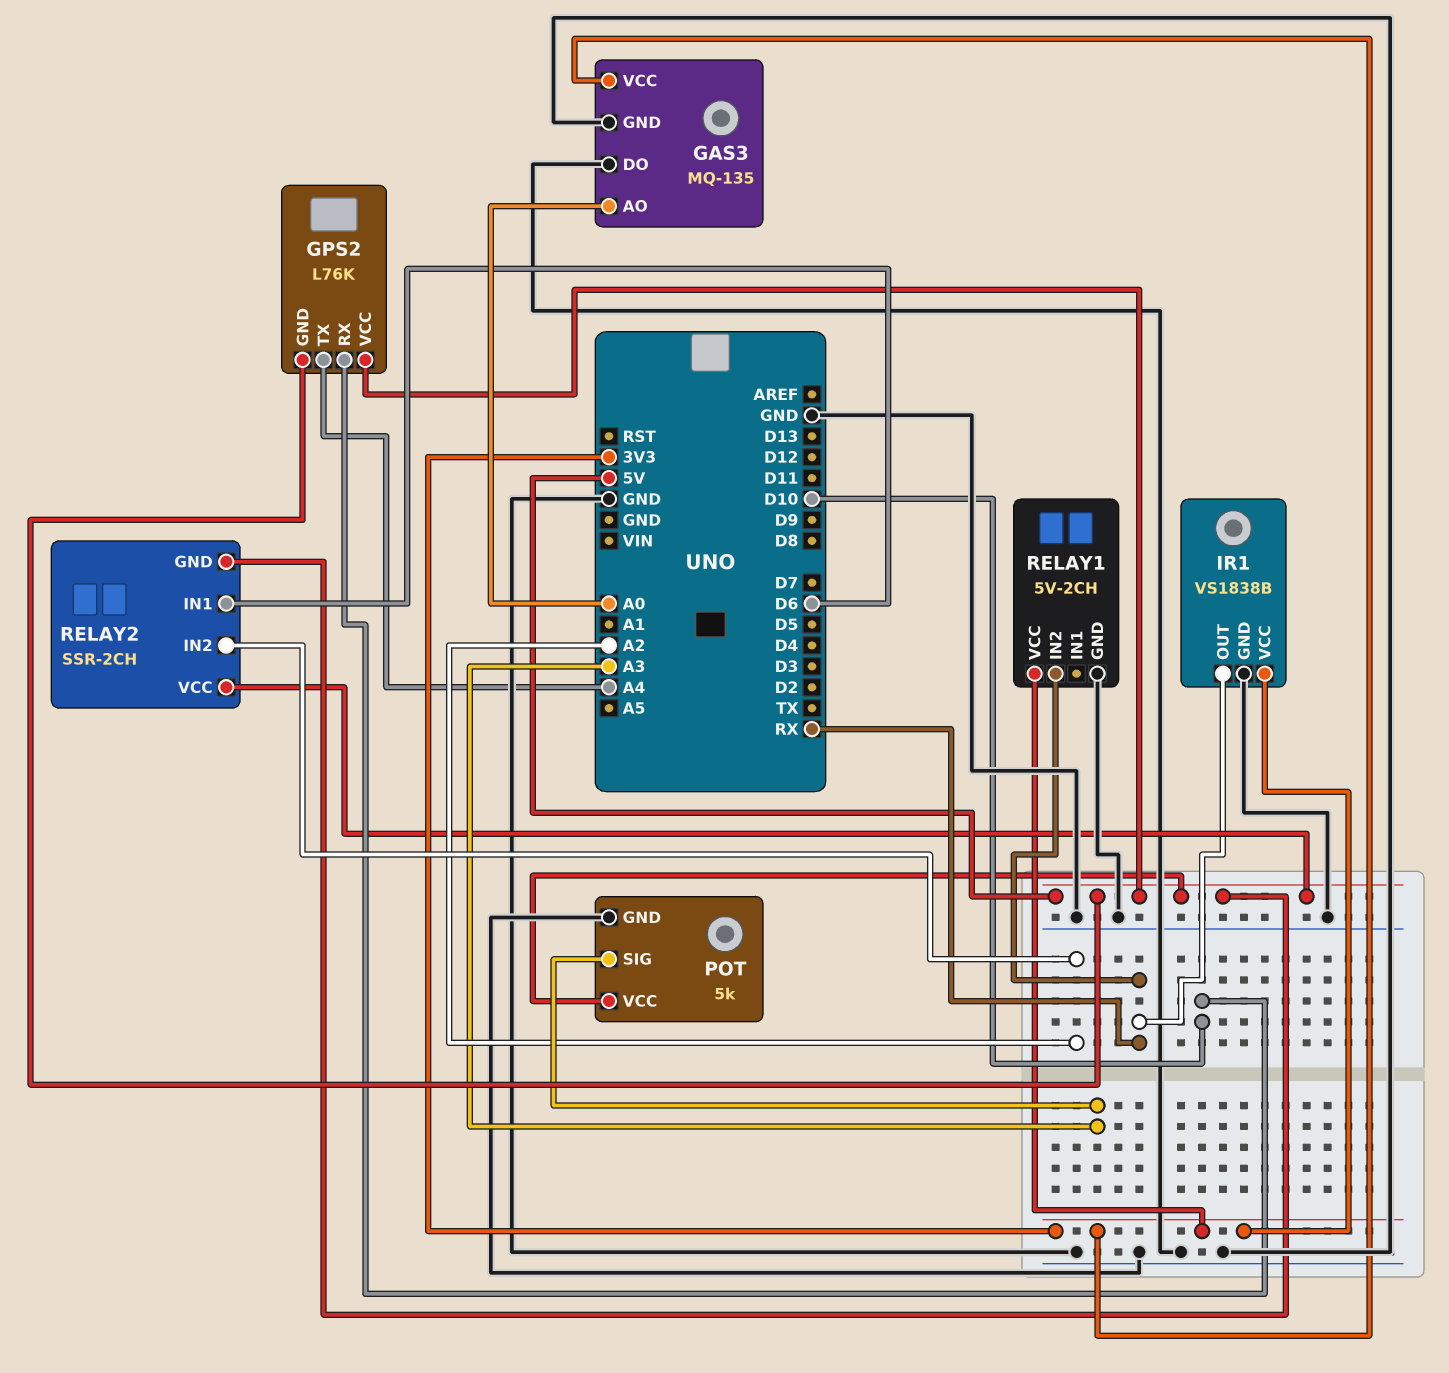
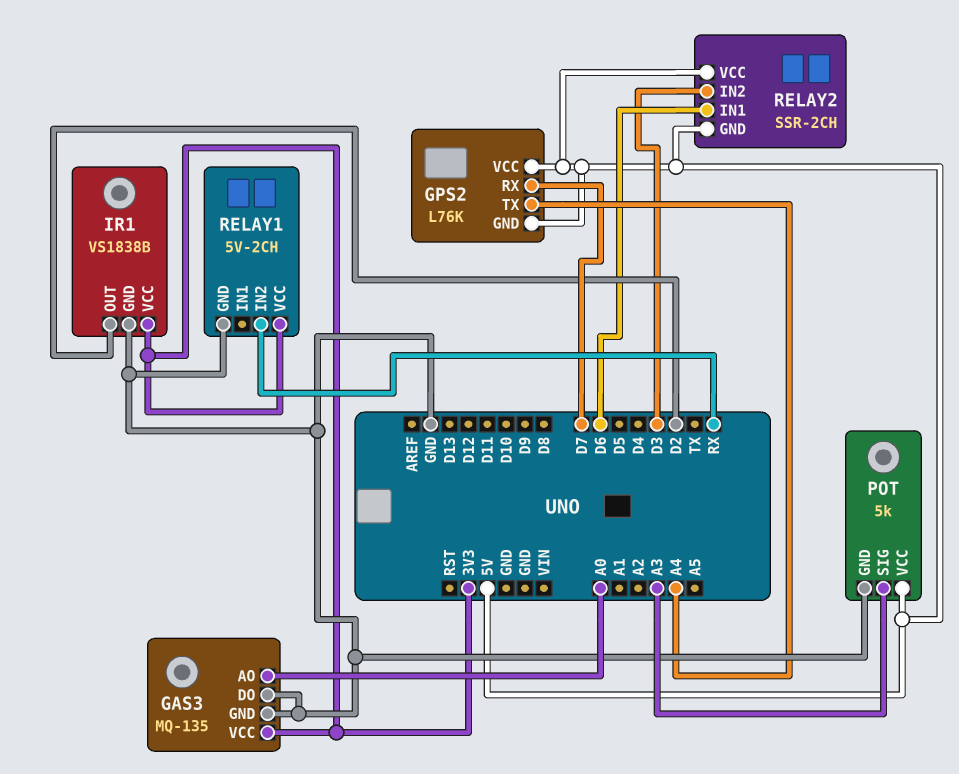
GPS2 pin RX: D10 -> D7
IR1 pin OUT: RX -> D2
RELAY2 pin IN2: A2 -> D3

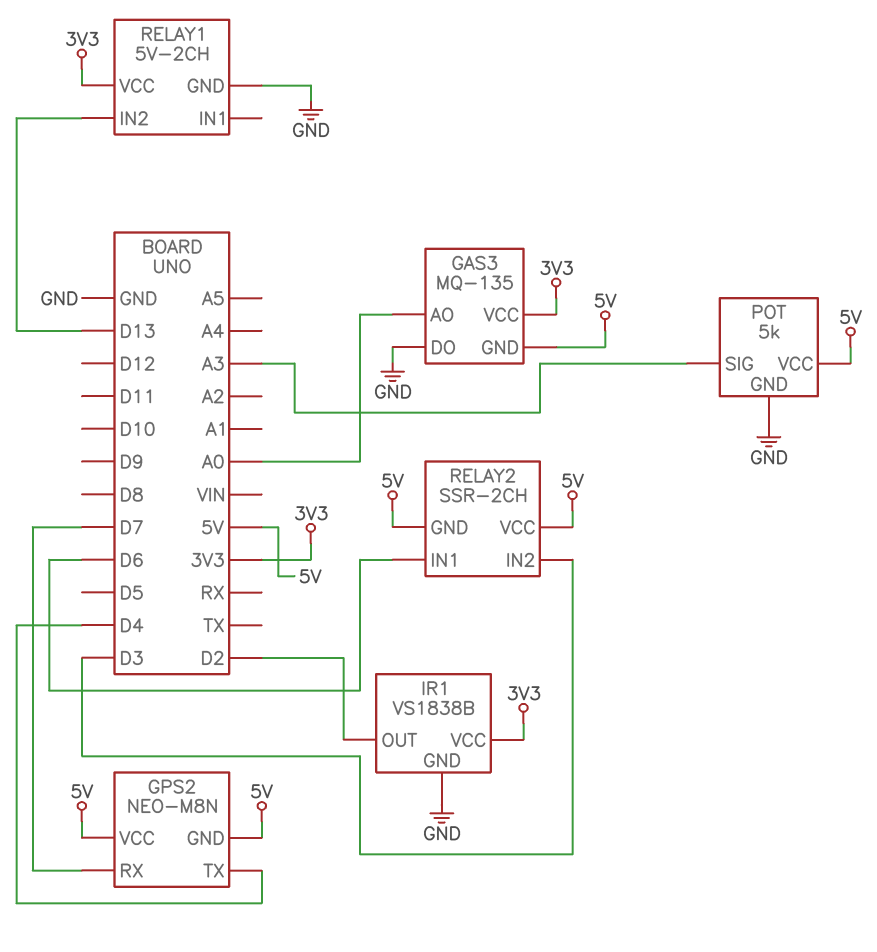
GAS3 pin GND: GND -> 5V
GPS2: L76K -> NEO-M8N
GPS2 pin TX: A4 -> D4
RELAY1 pin IN2: RX -> D13

